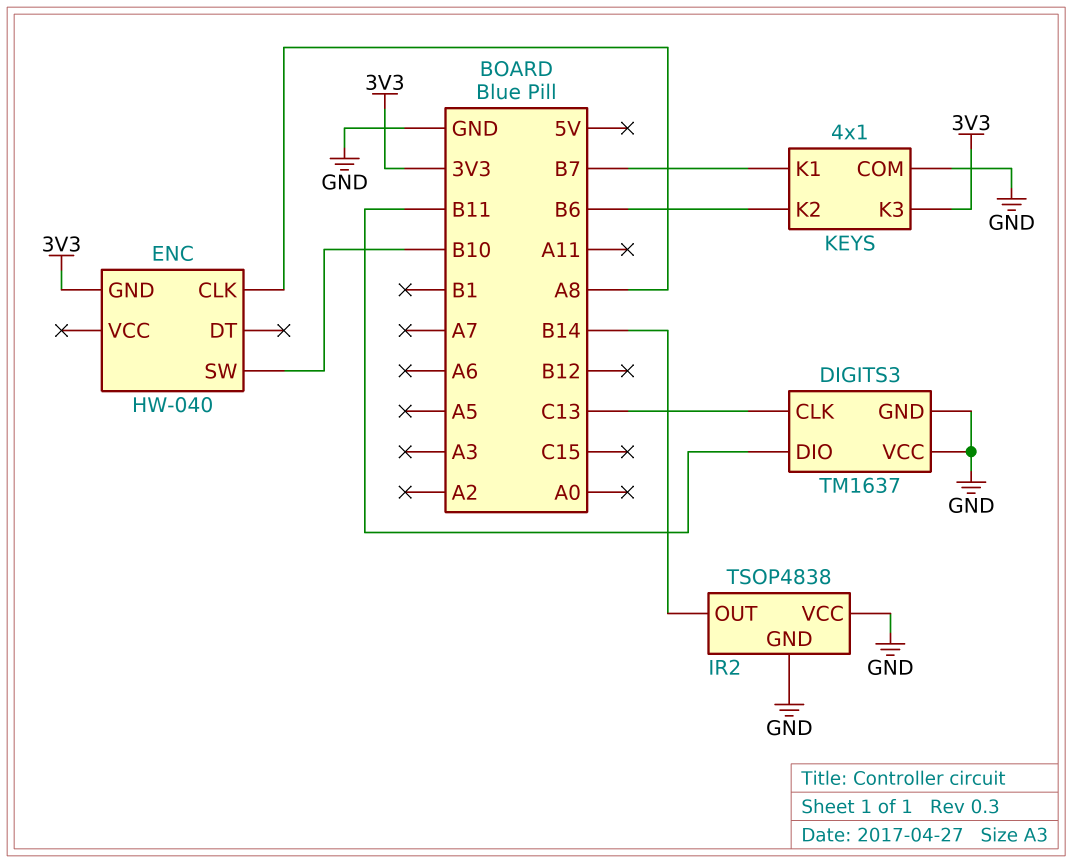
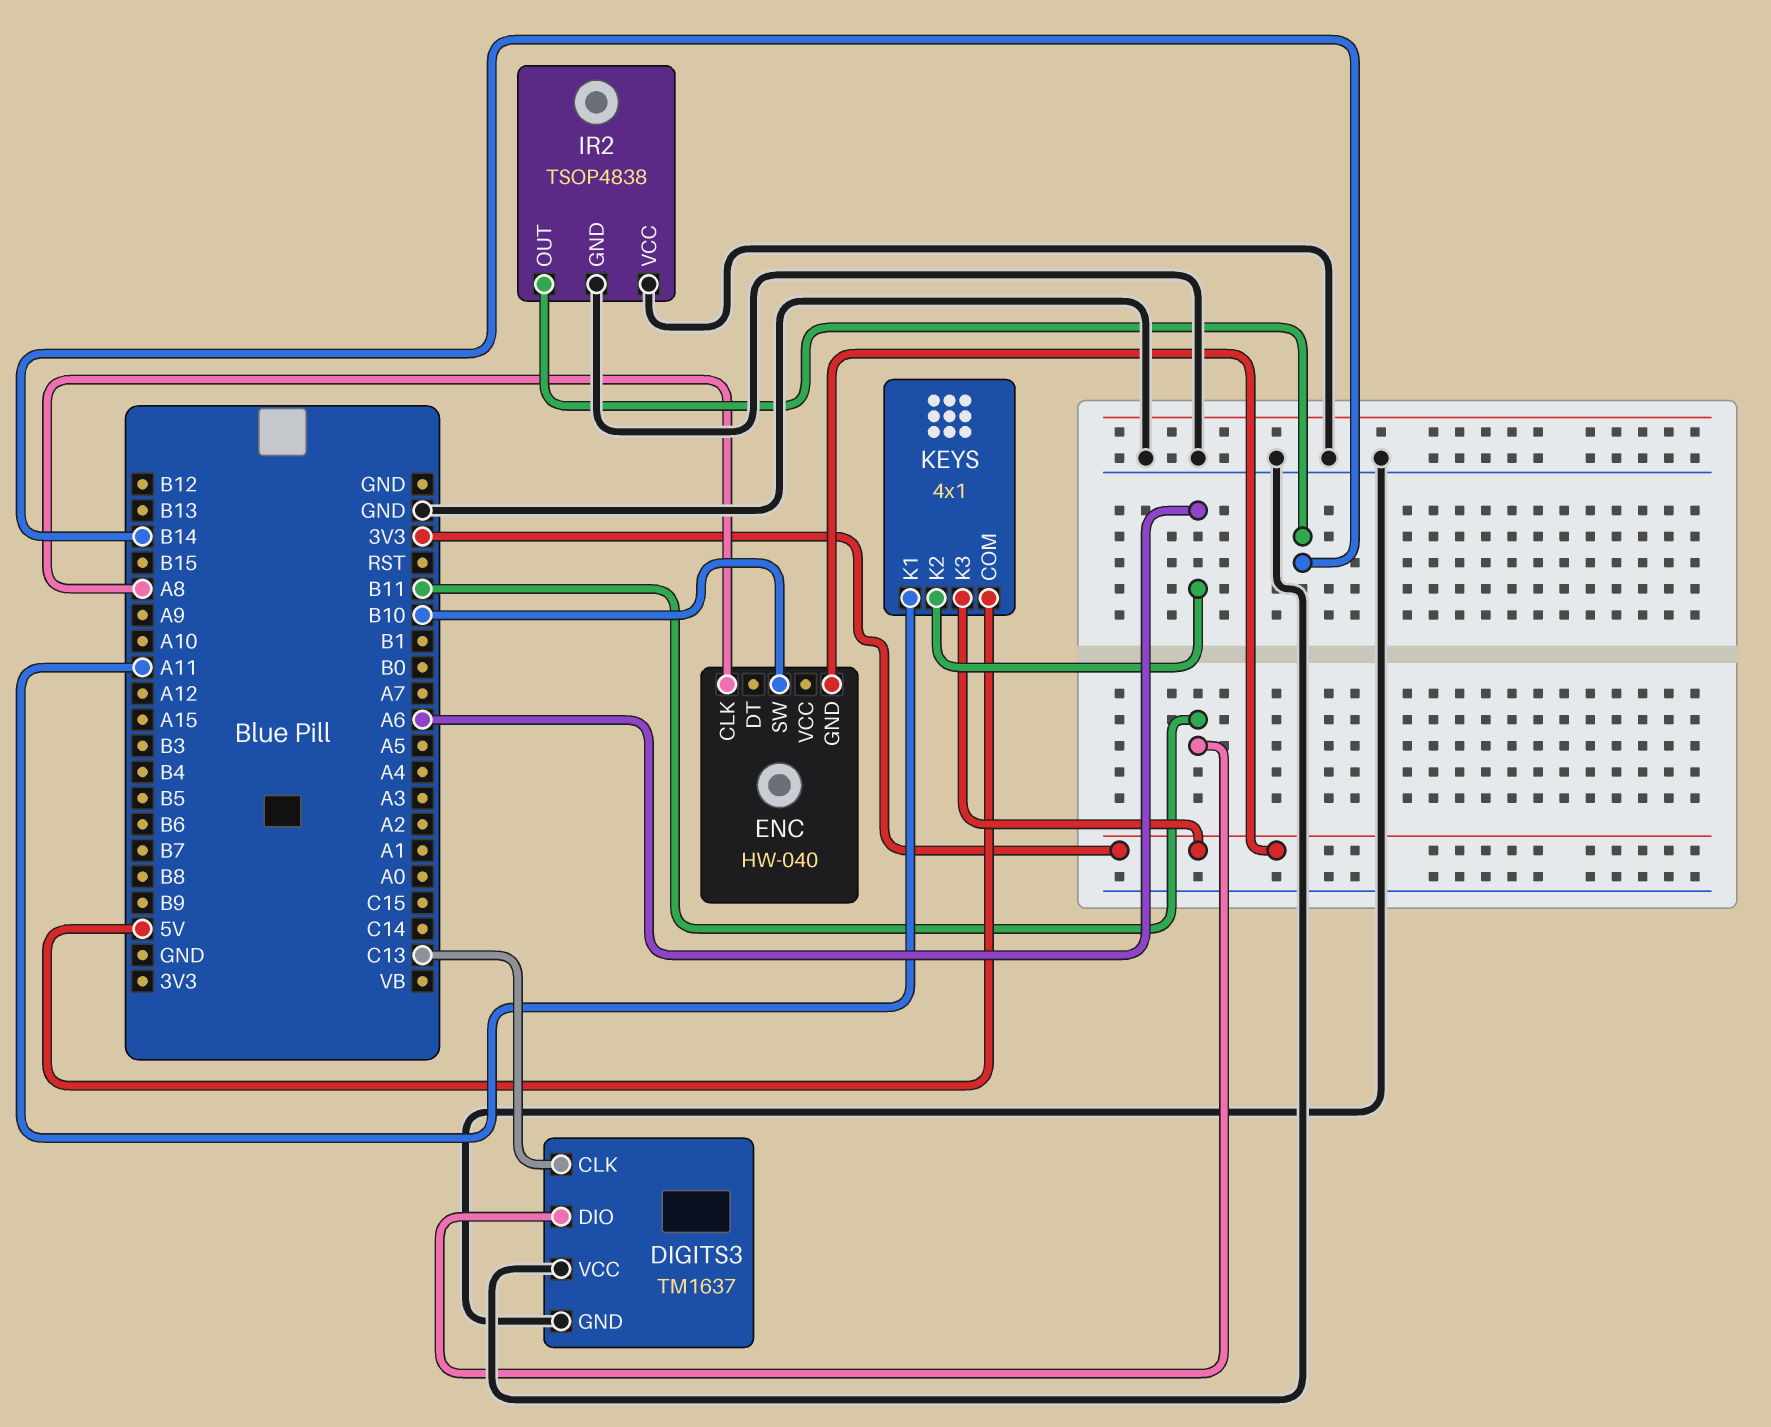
KEYS pin COM: GND -> 5V
KEYS pin K1: B7 -> A11
KEYS pin K2: B6 -> A6

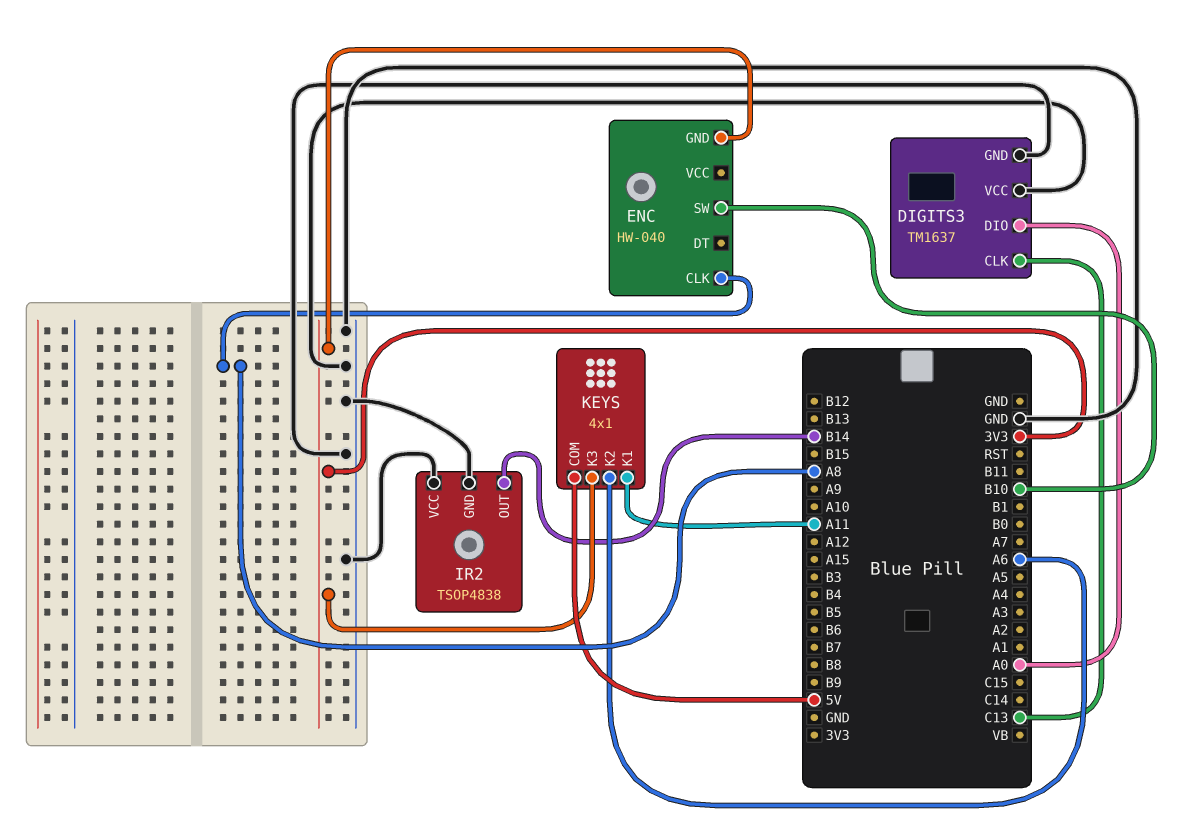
DIGITS3 pin DIO: B11 -> A0

